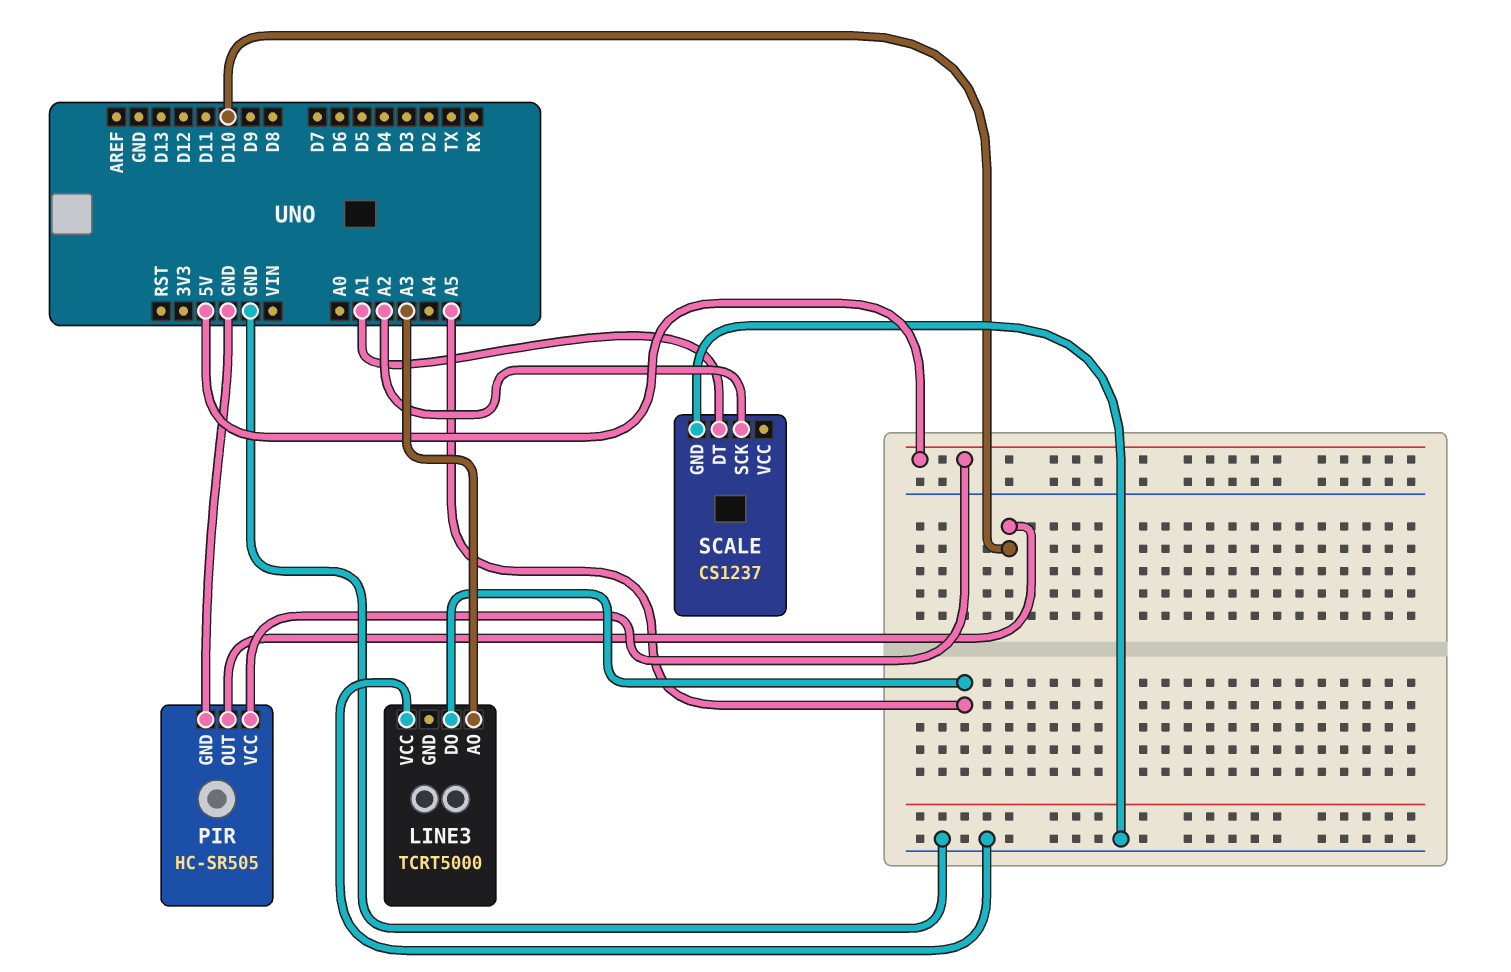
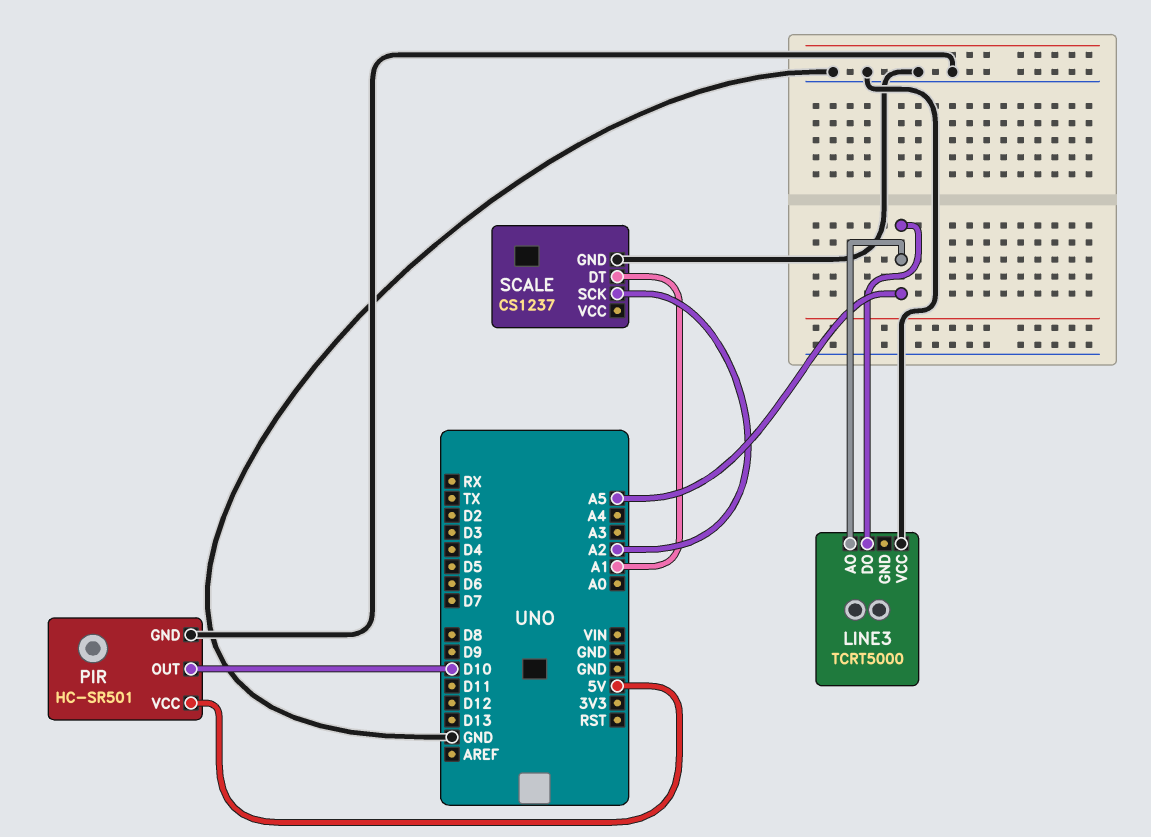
LINE3 pin AO: A3 -> A5
PIR: HC-SR505 -> HC-SR501

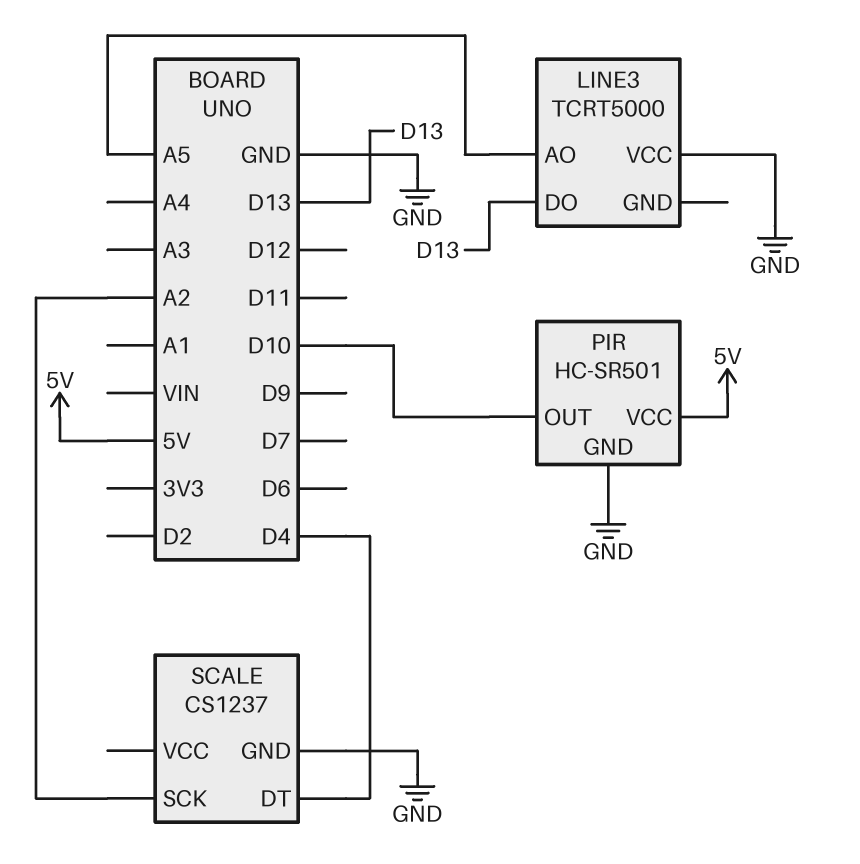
LINE3 pin DO: A5 -> D13
SCALE pin DT: A1 -> D4

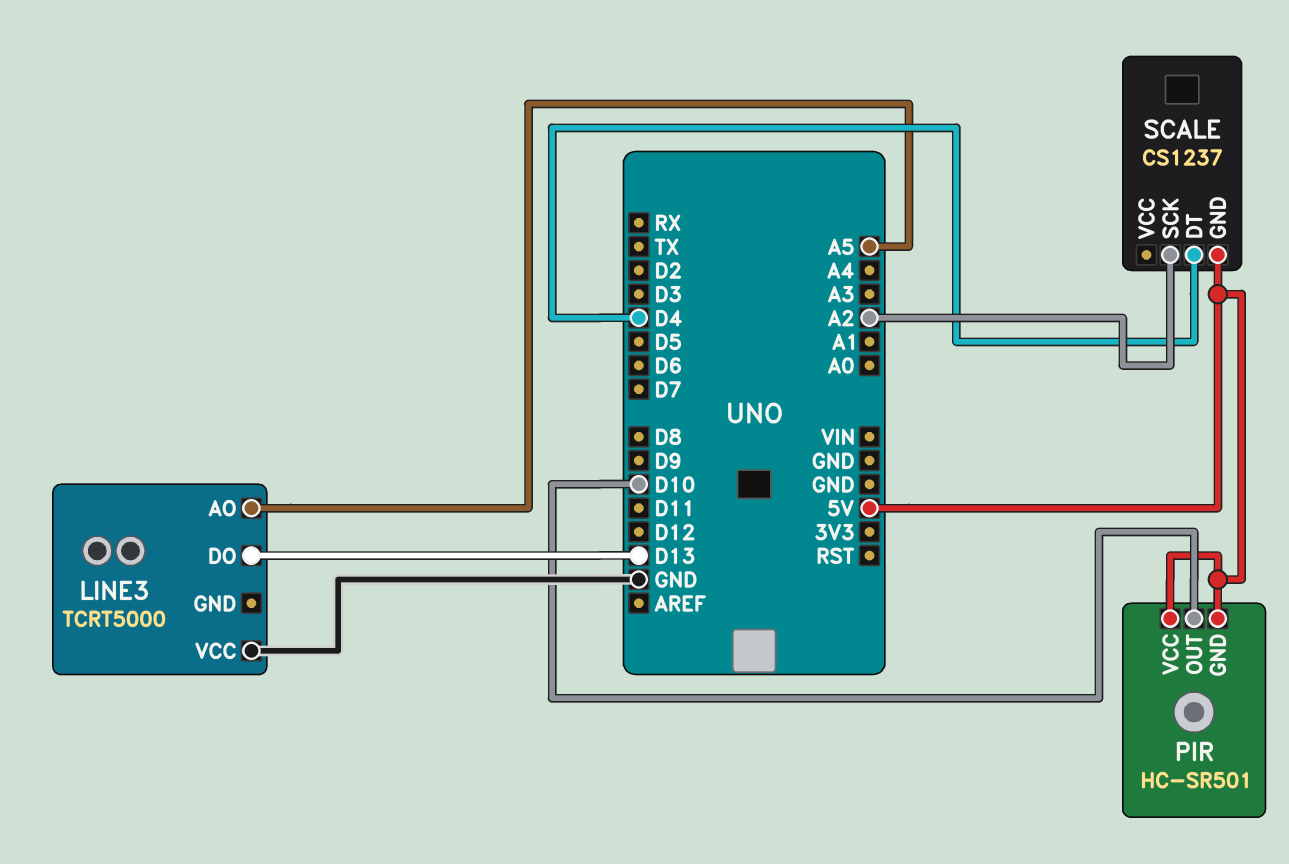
PIR pin GND: GND -> 5V
SCALE pin GND: GND -> 5V

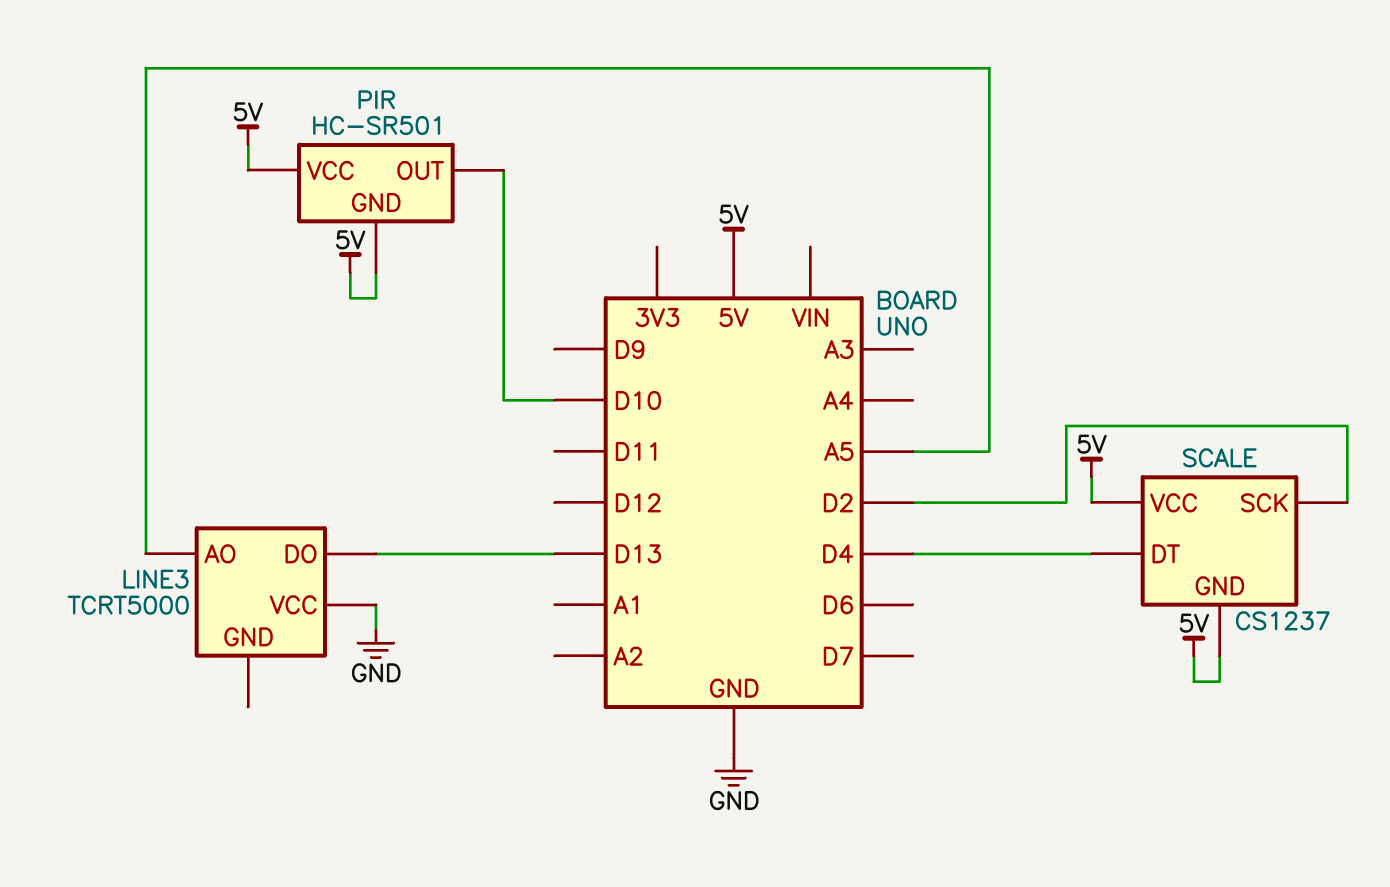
SCALE pin SCK: A2 -> D2
SCALE pin VCC: none -> 5V

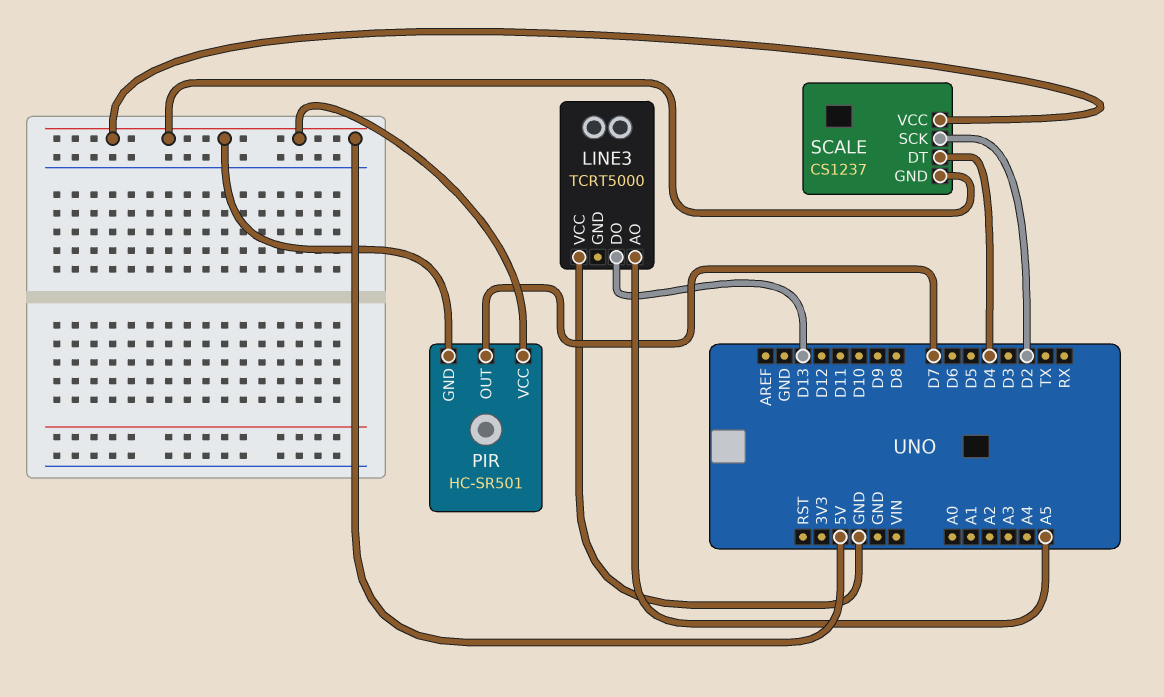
PIR pin OUT: D10 -> D7

